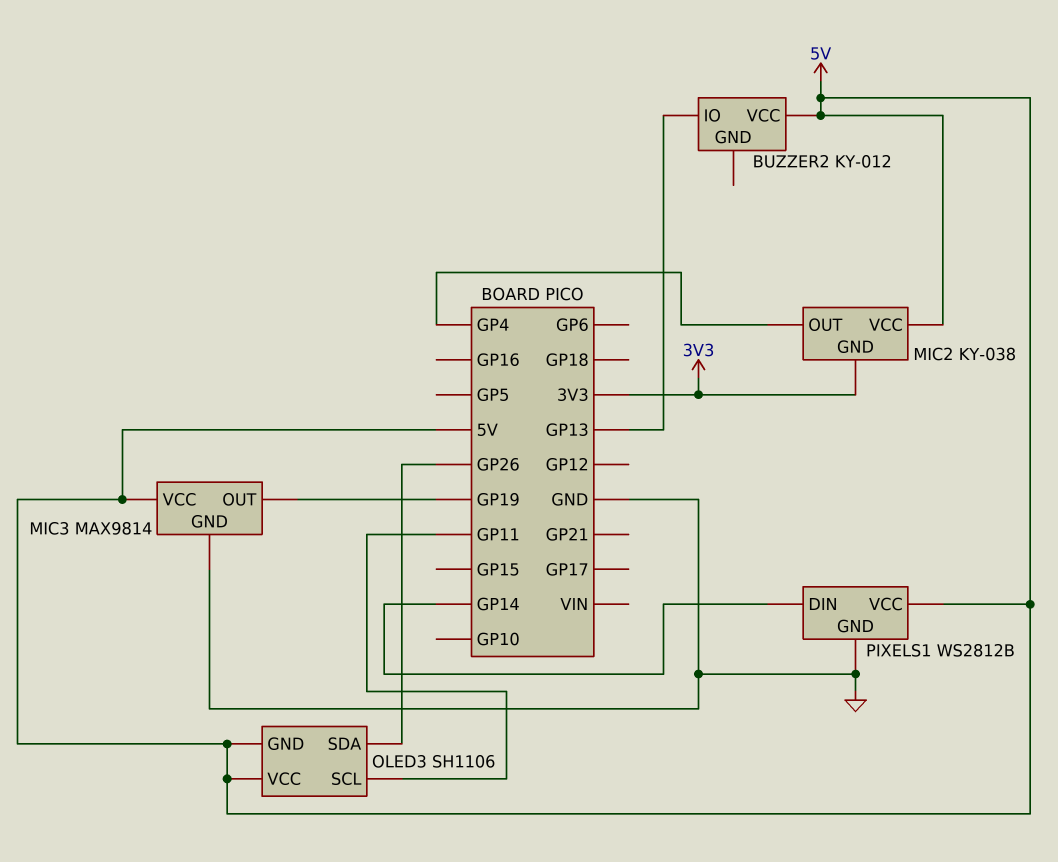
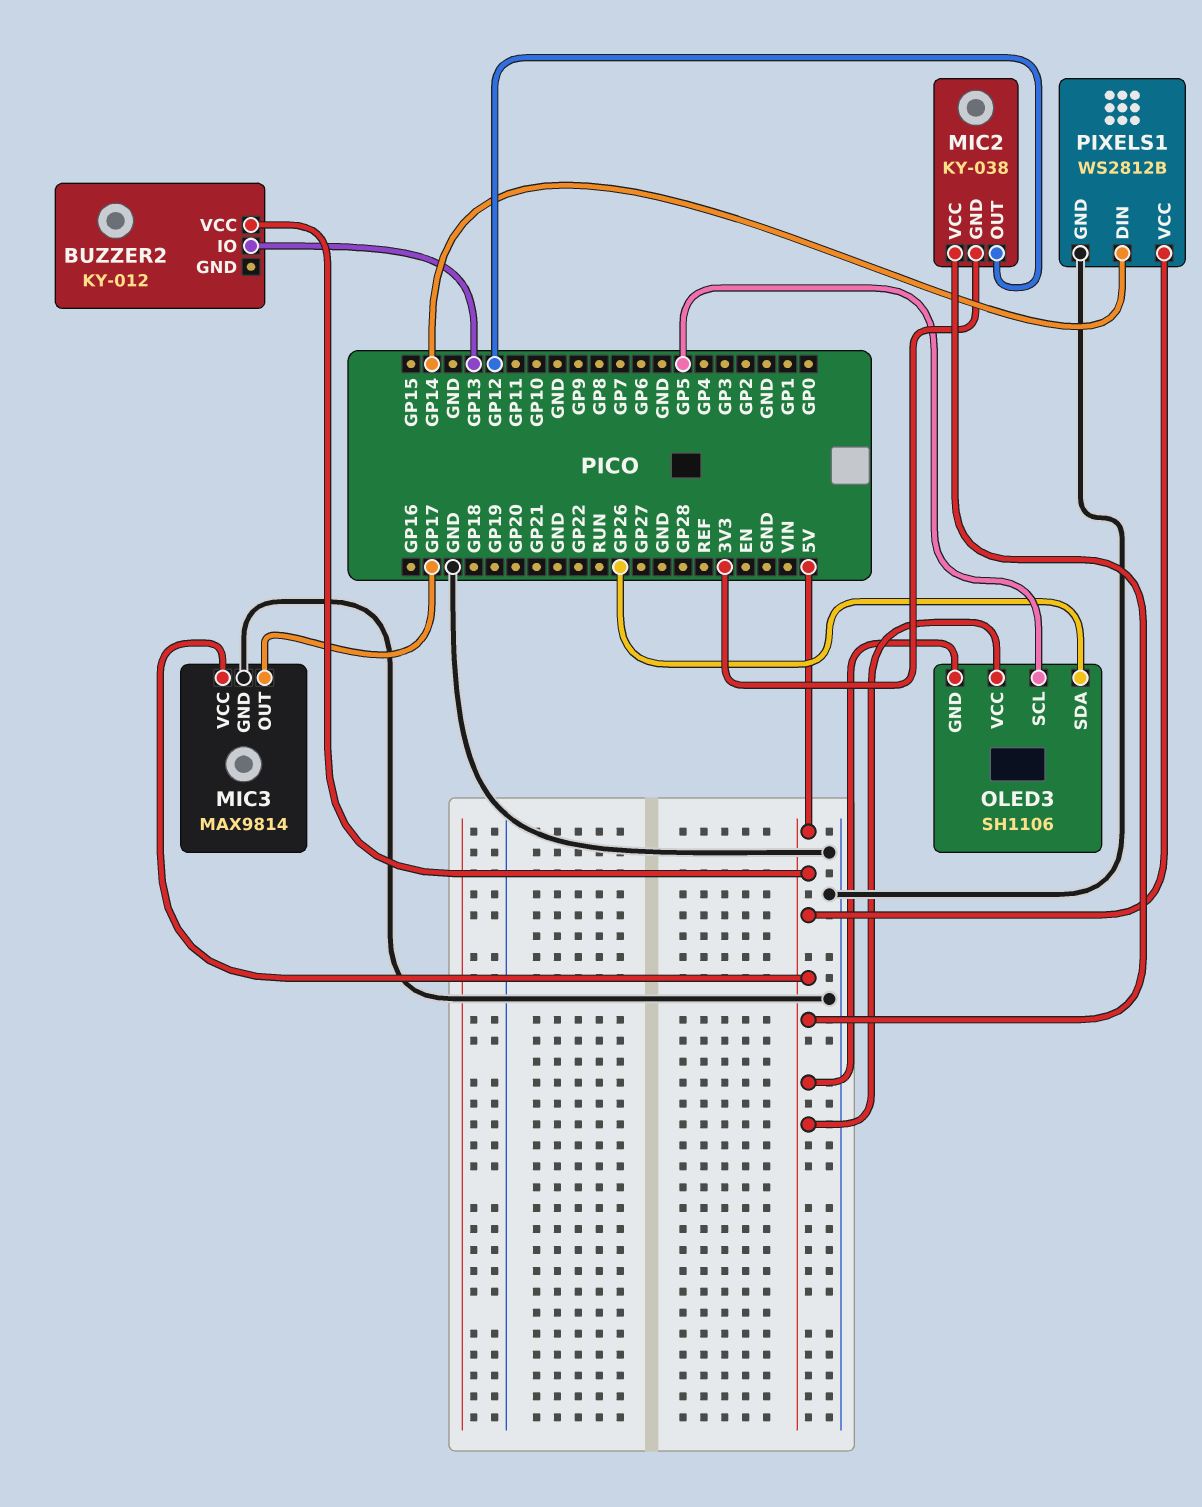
MIC2 pin OUT: GP4 -> GP12
MIC3 pin OUT: GP19 -> GP17
OLED3 pin SCL: GP11 -> GP5

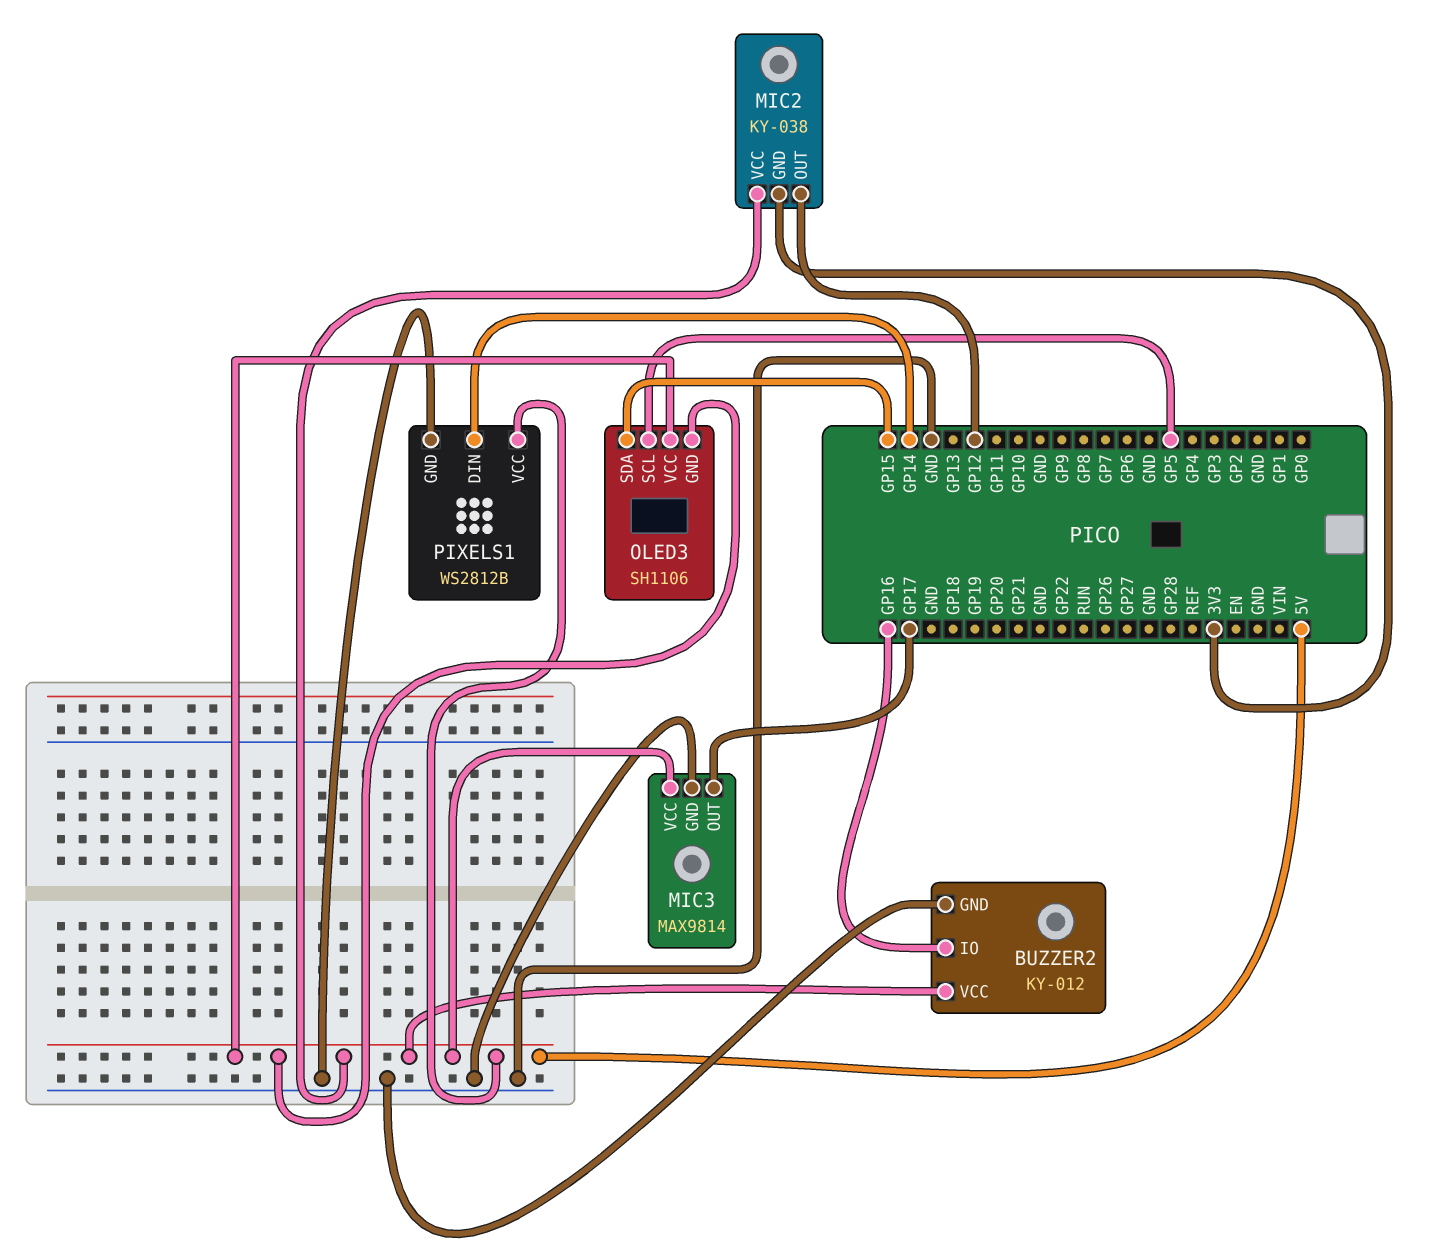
BUZZER2 pin GND: none -> GND
BUZZER2 pin IO: GP13 -> GP16
OLED3 pin SDA: GP26 -> GP15

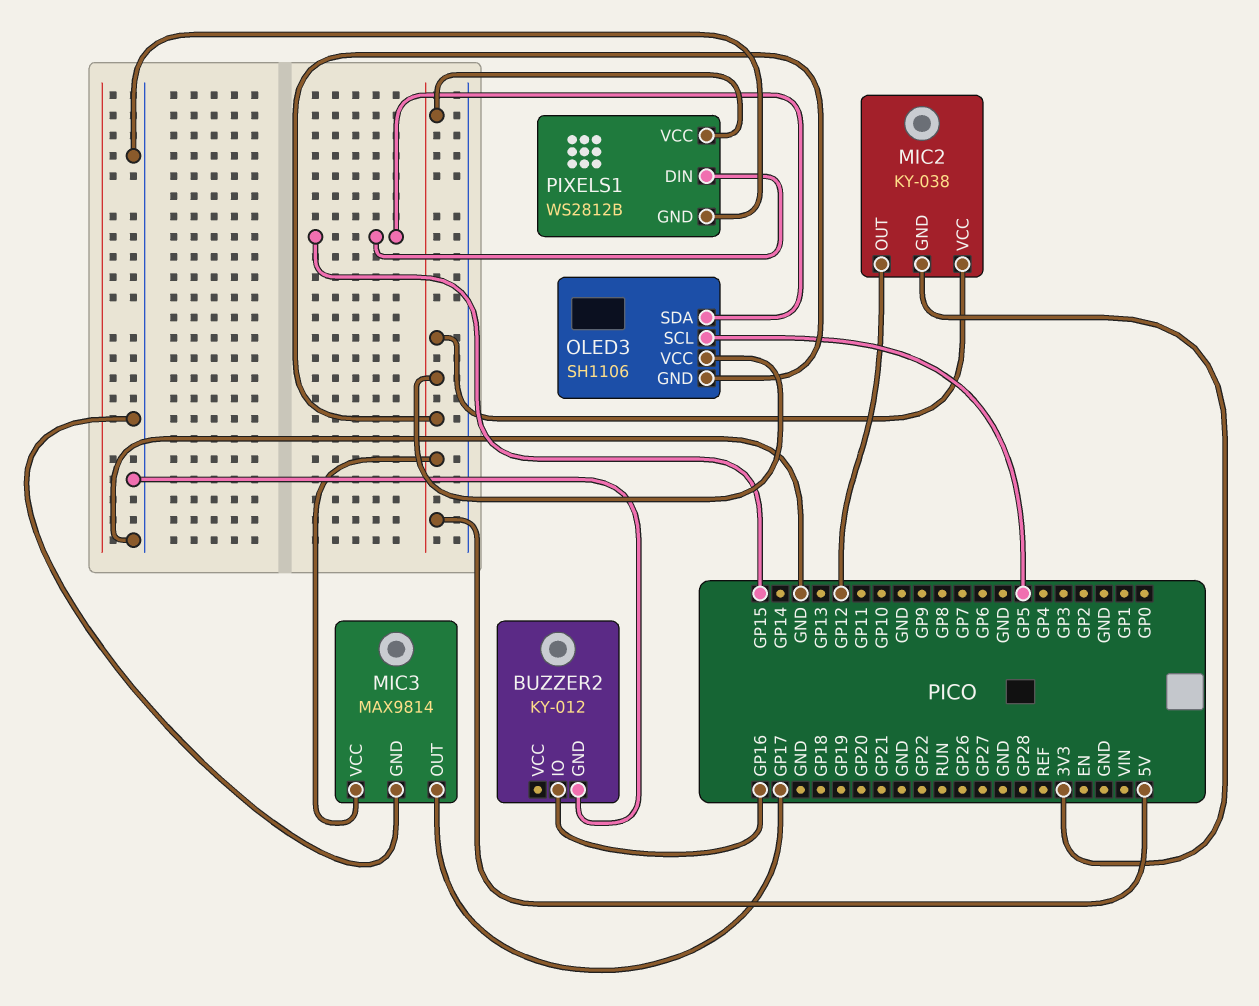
BUZZER2 pin VCC: 5V -> none
PIXELS1 pin DIN: GP14 -> GP15

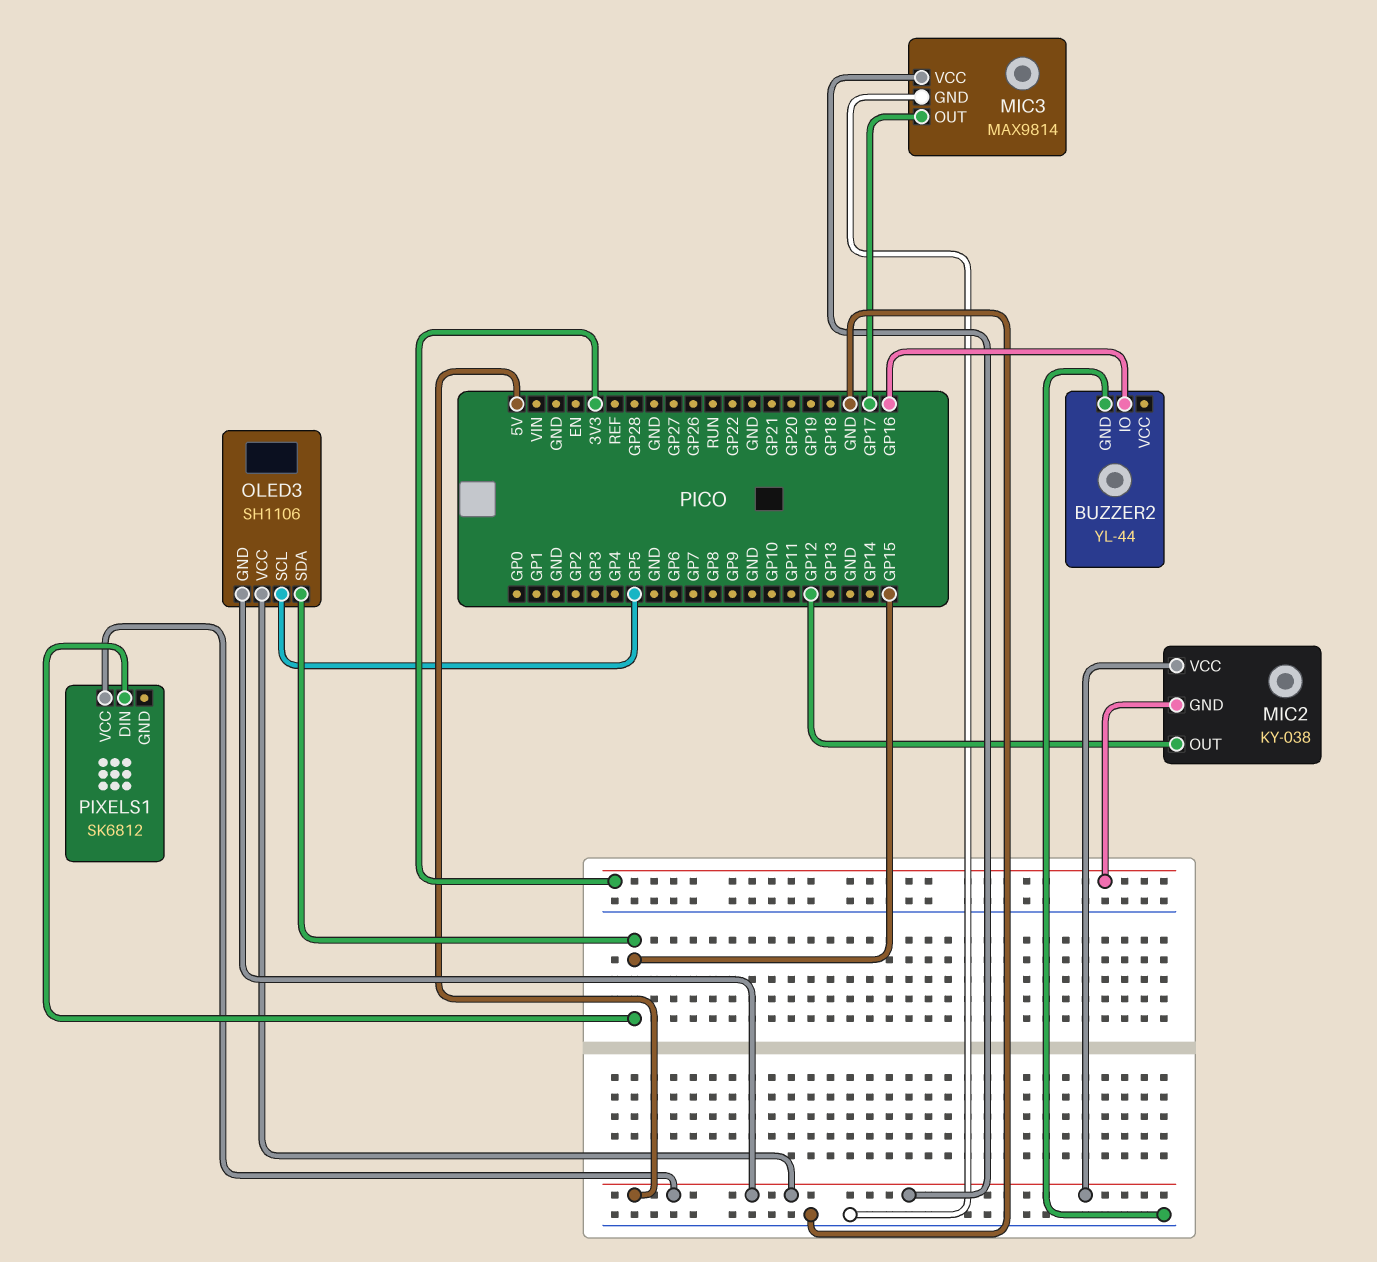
BUZZER2: KY-012 -> YL-44
PIXELS1: WS2812B -> SK6812
PIXELS1 pin GND: GND -> none

